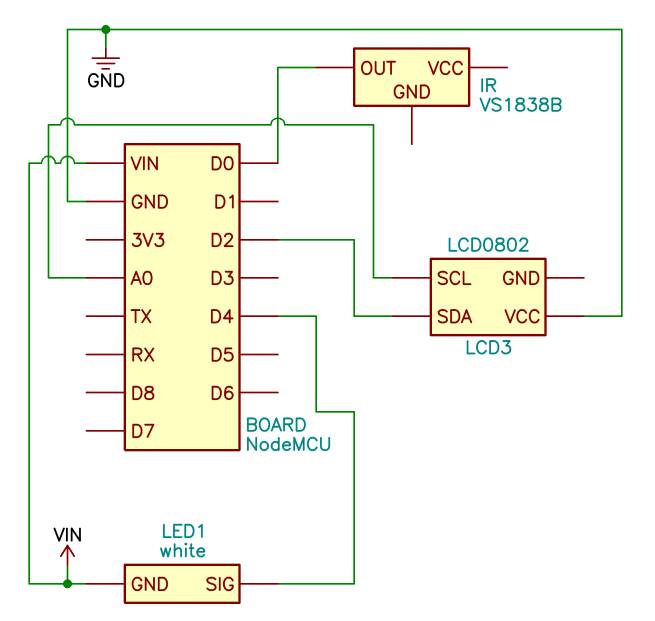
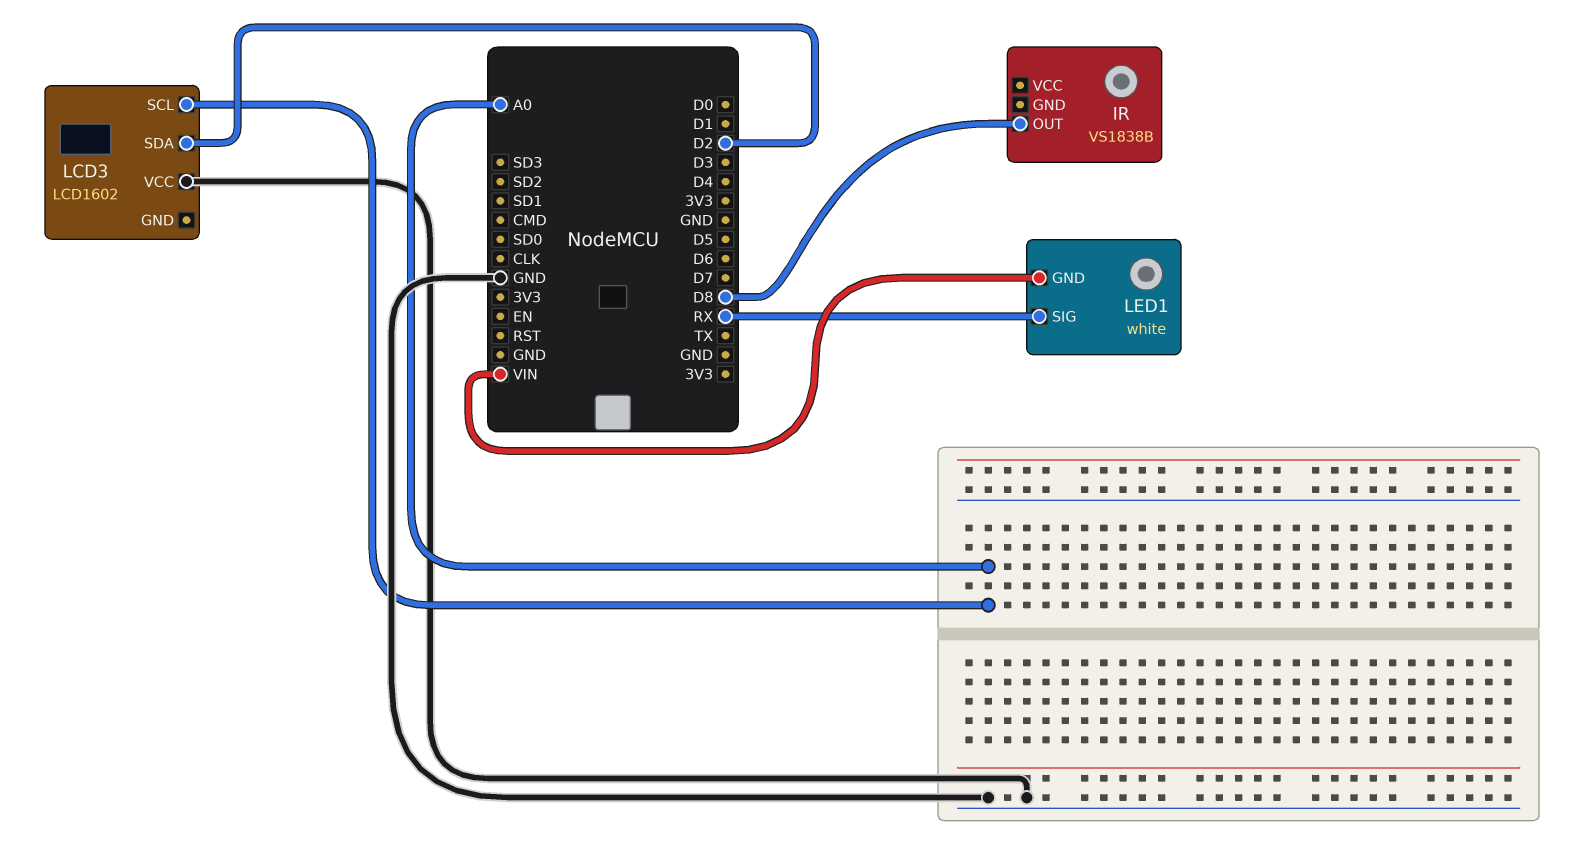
IR pin OUT: D0 -> D8
LCD3: LCD0802 -> LCD1602
LED1 pin SIG: D4 -> RX

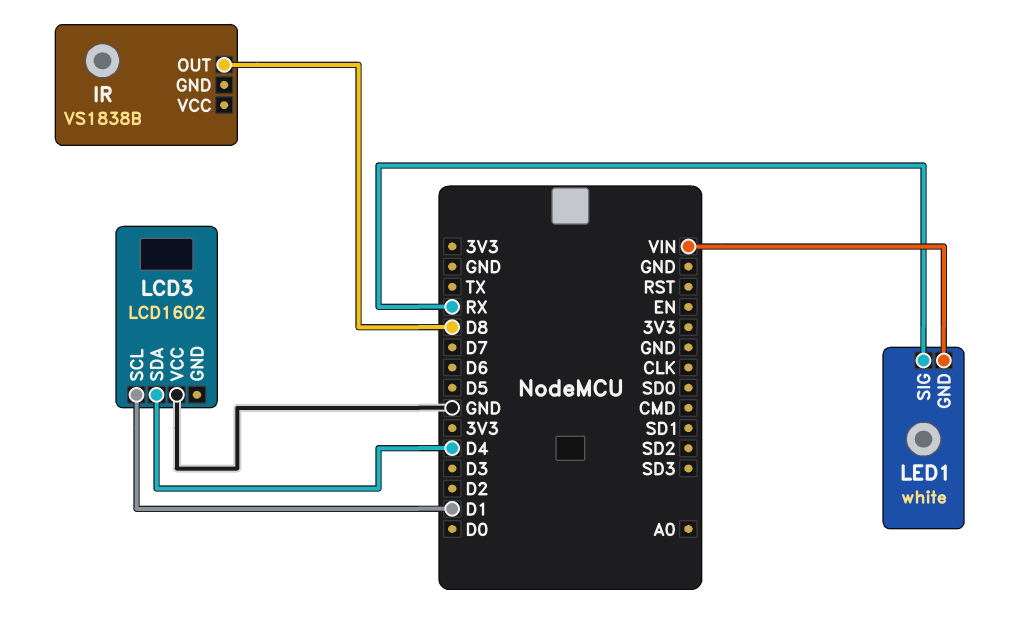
LCD3 pin SCL: A0 -> D1
LCD3 pin SDA: D2 -> D4

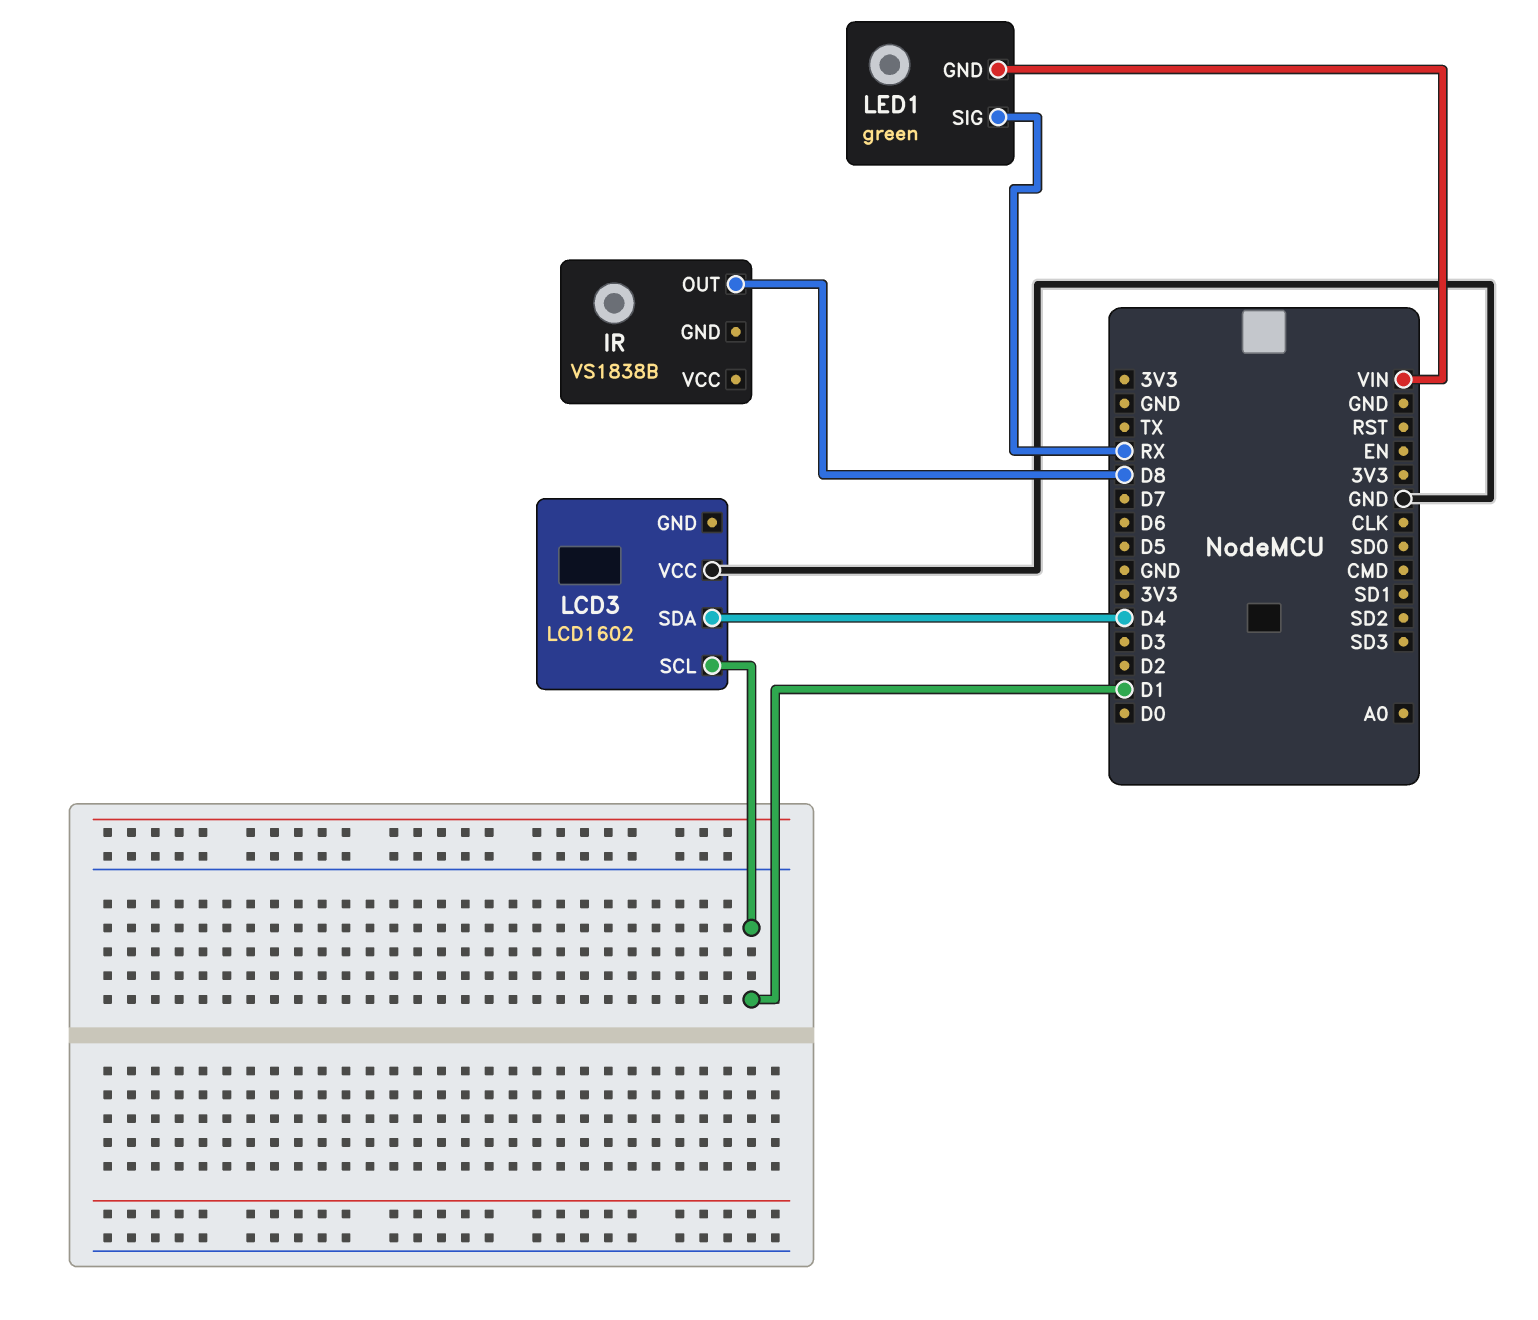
LED1: white -> green

